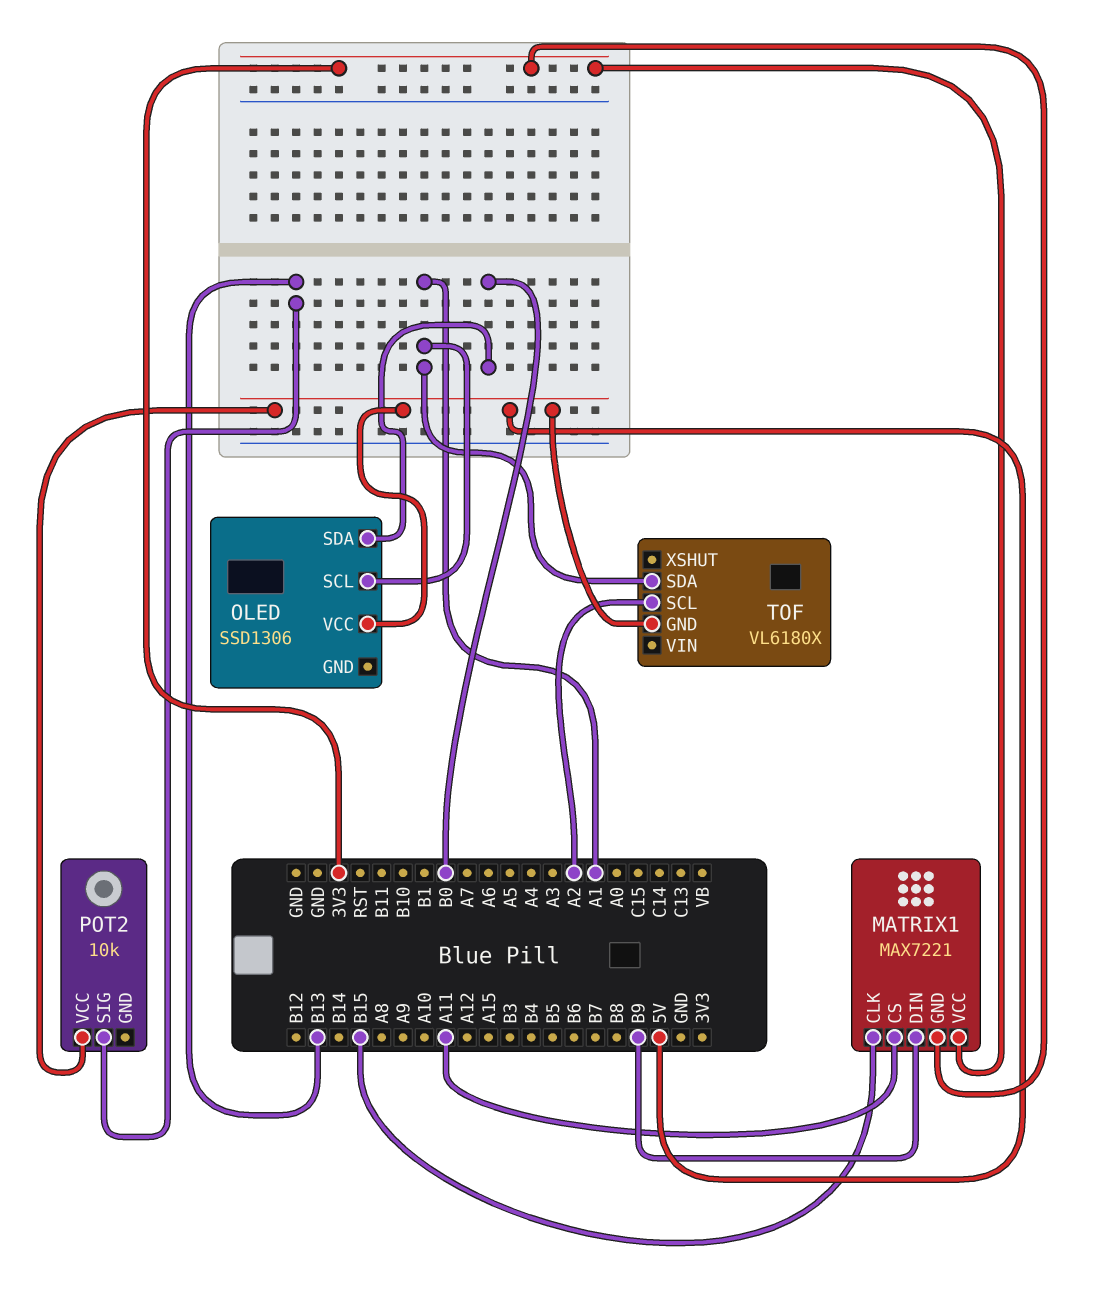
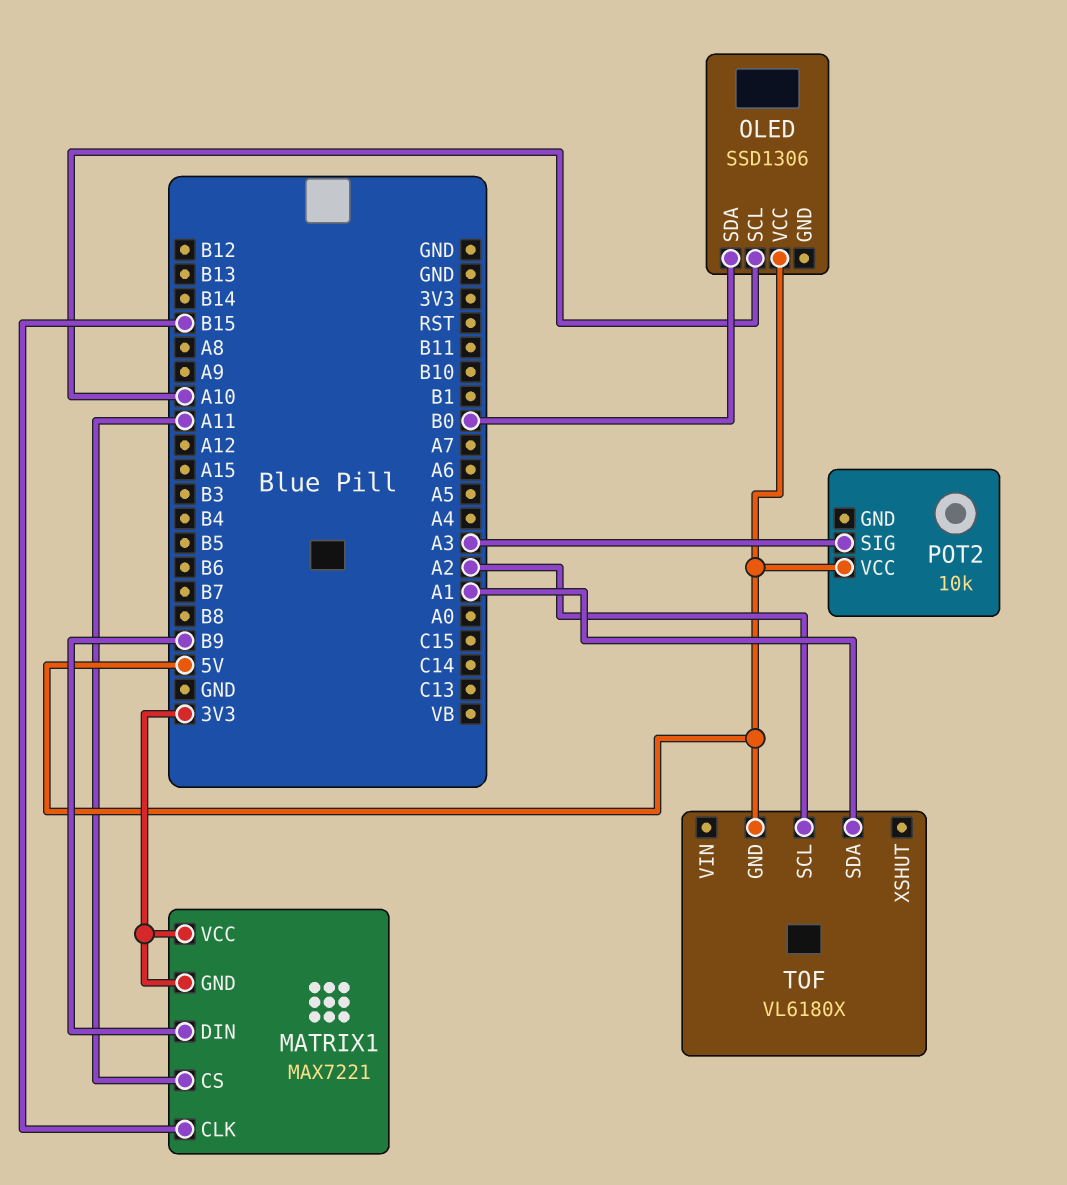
OLED pin SCL: A1 -> A10
POT2 pin SIG: B13 -> A3

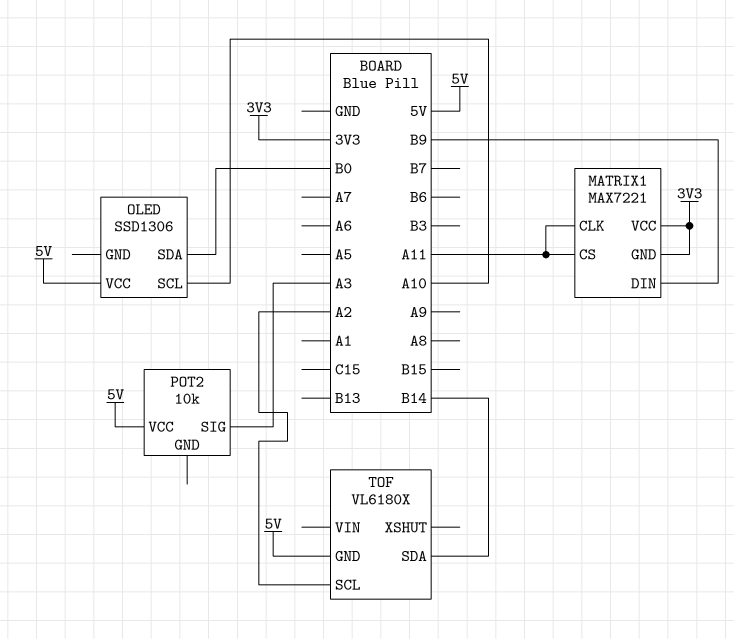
MATRIX1 pin CLK: B15 -> A11
TOF pin SDA: A1 -> B14

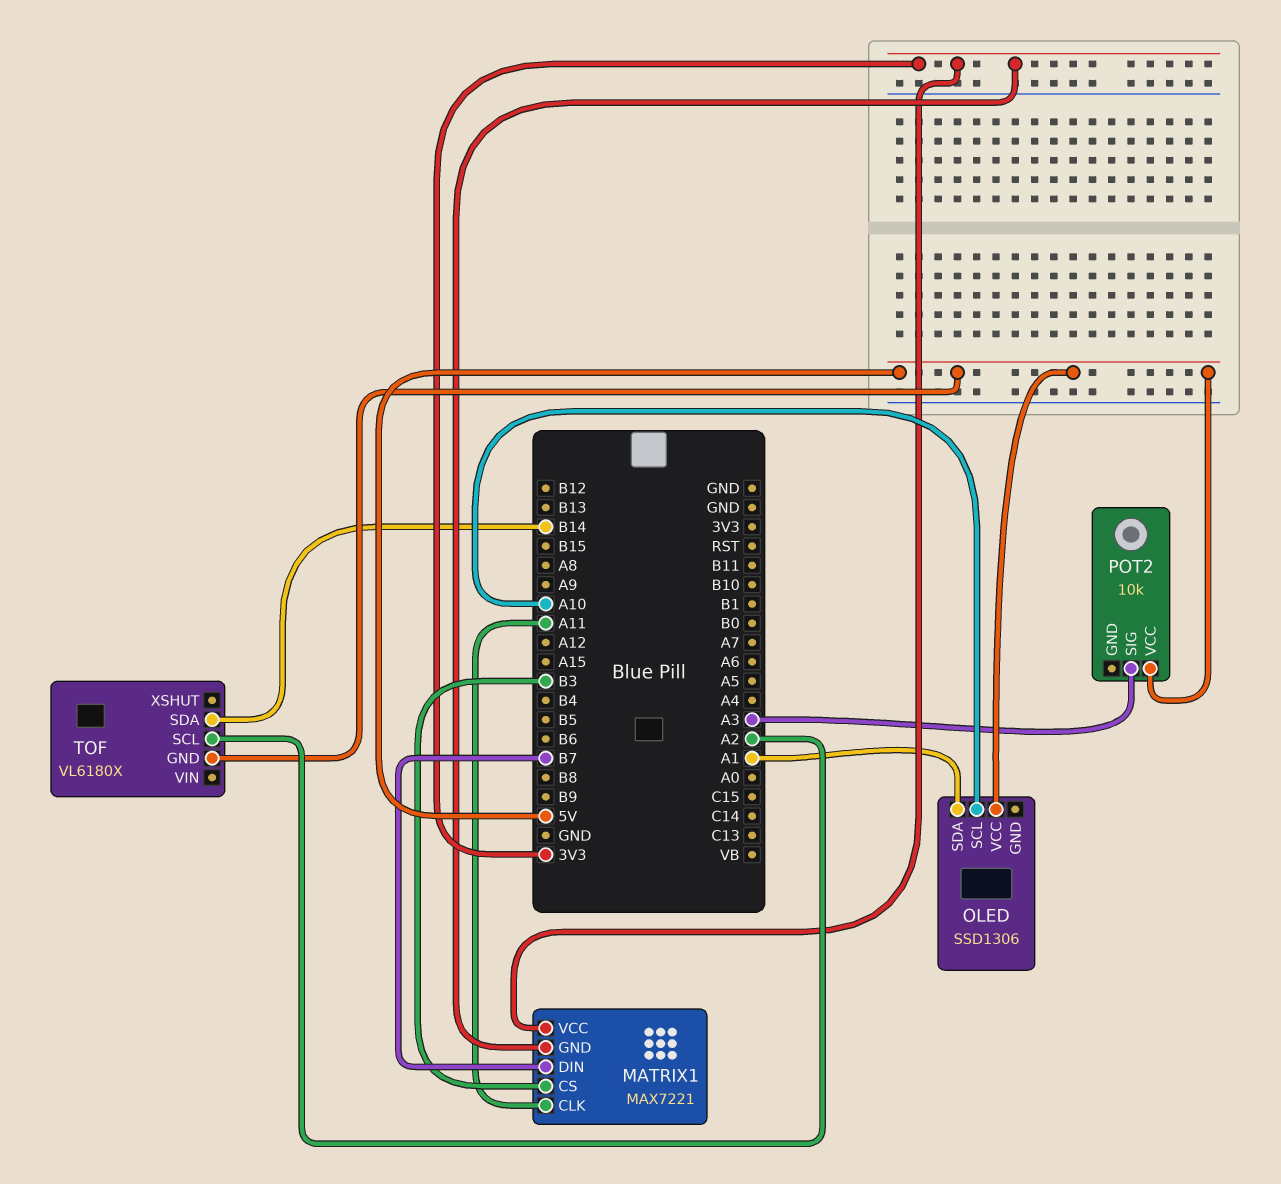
MATRIX1 pin CS: A11 -> B3
MATRIX1 pin DIN: B9 -> B7
OLED pin SDA: B0 -> A1

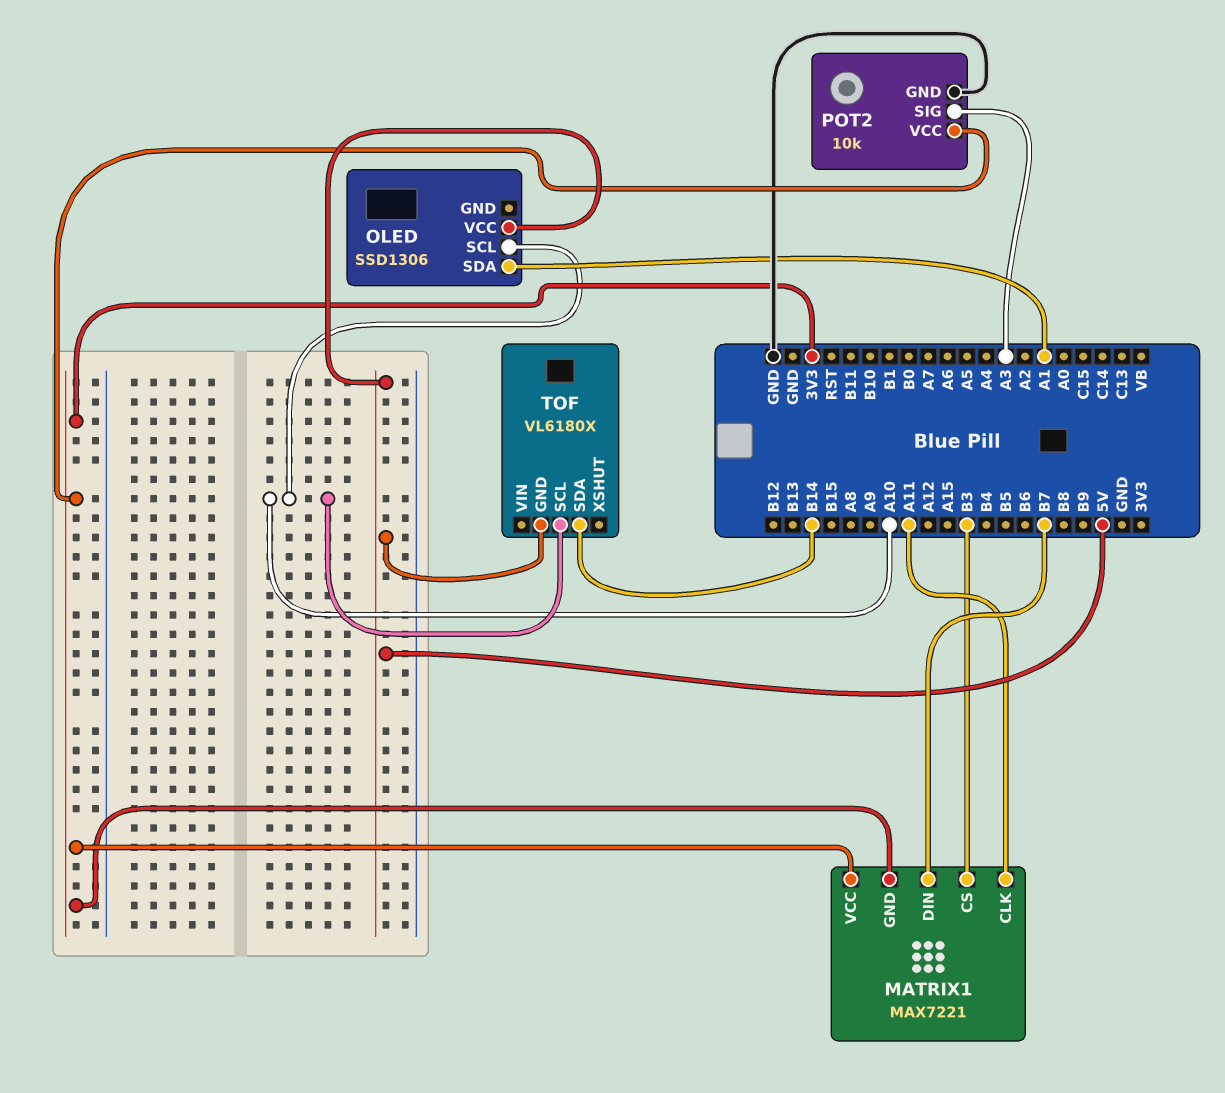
POT2 pin GND: none -> GND
POT2 pin VCC: 5V -> 3V3
TOF pin SCL: A2 -> A10

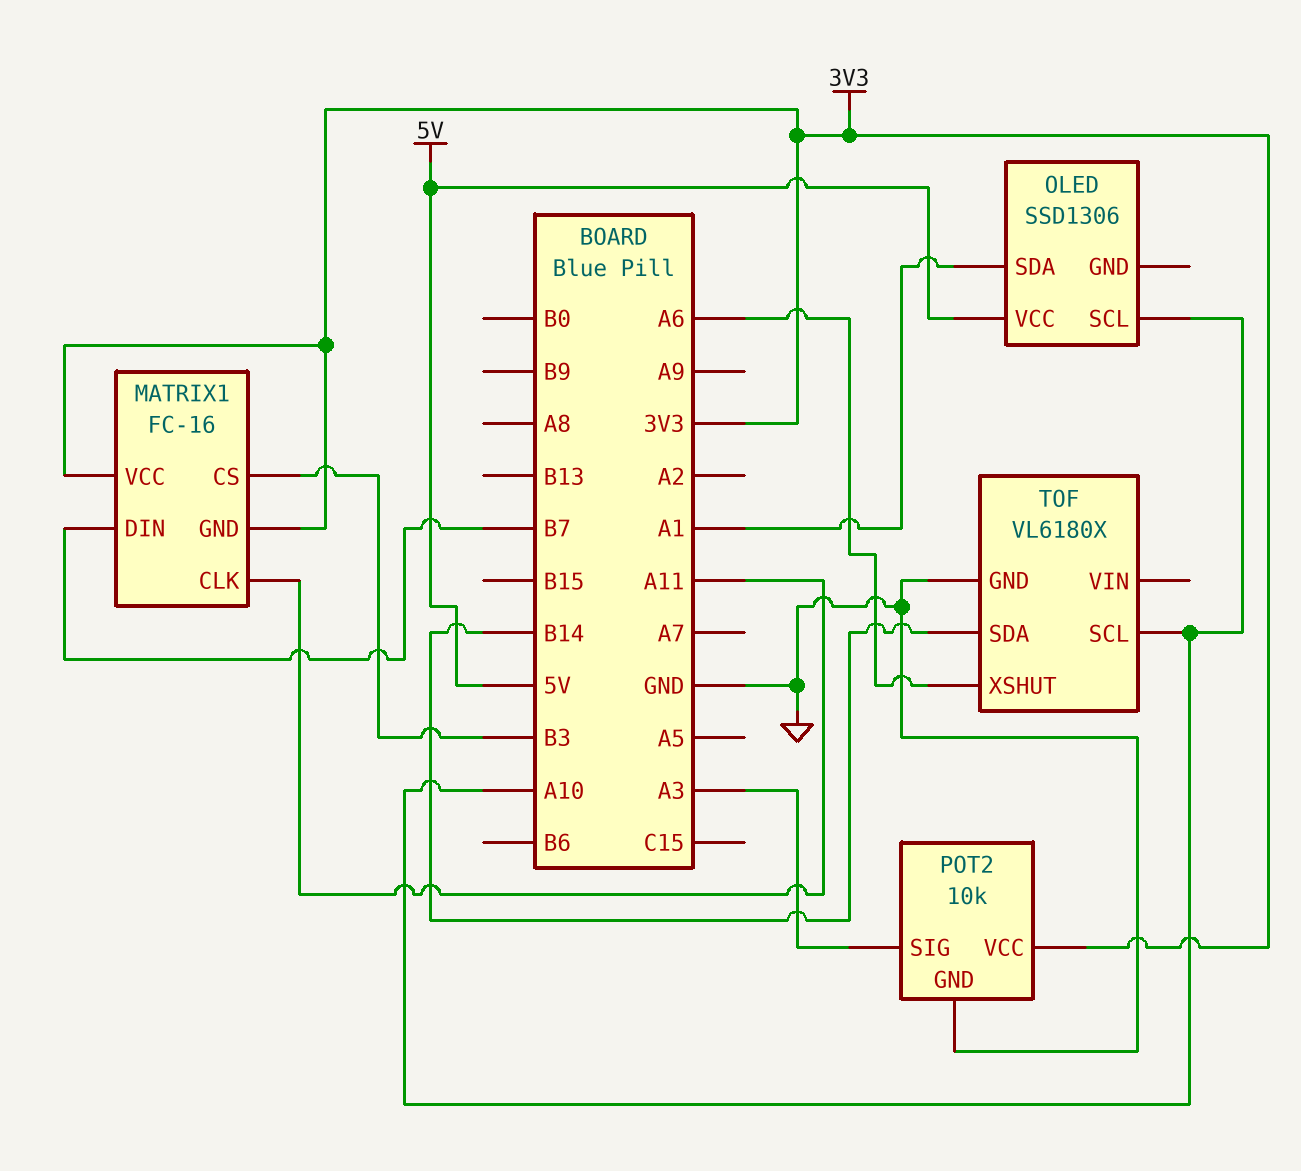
MATRIX1: MAX7221 -> FC-16
TOF pin GND: 5V -> GND
TOF pin XSHUT: none -> A6

